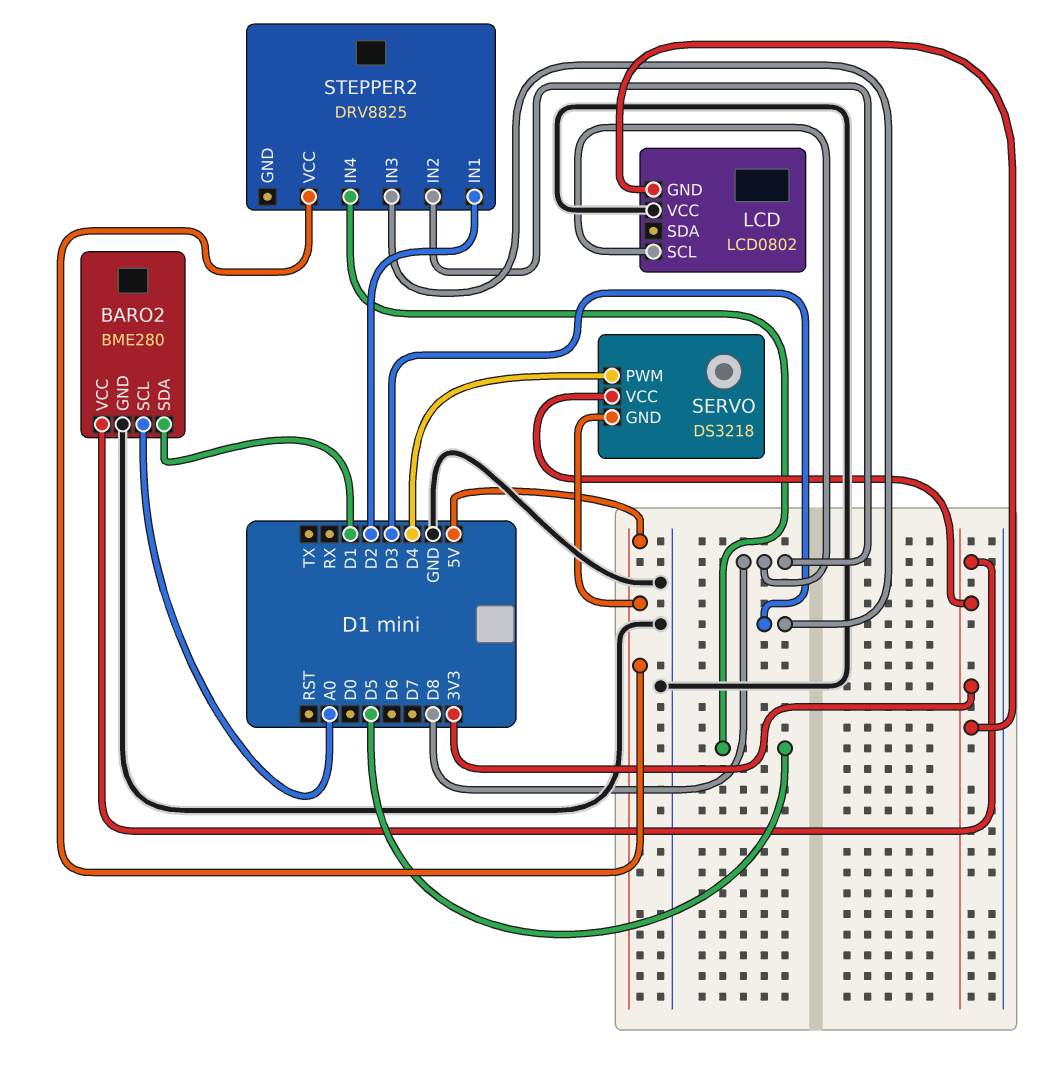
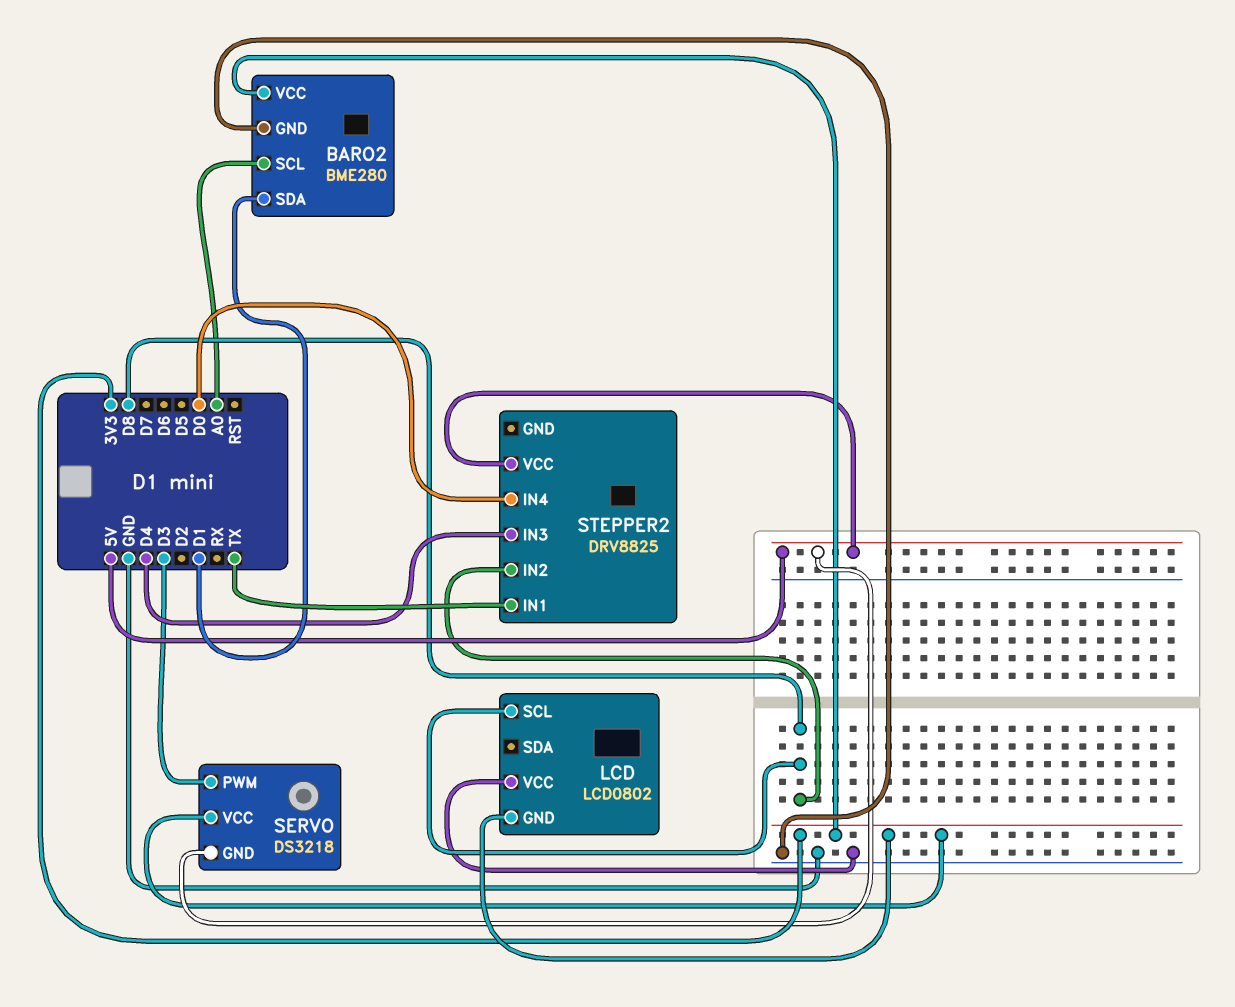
SERVO pin PWM: D4 -> D3
STEPPER2 pin IN1: D2 -> TX
STEPPER2 pin IN3: D3 -> D4
STEPPER2 pin IN4: D5 -> D0

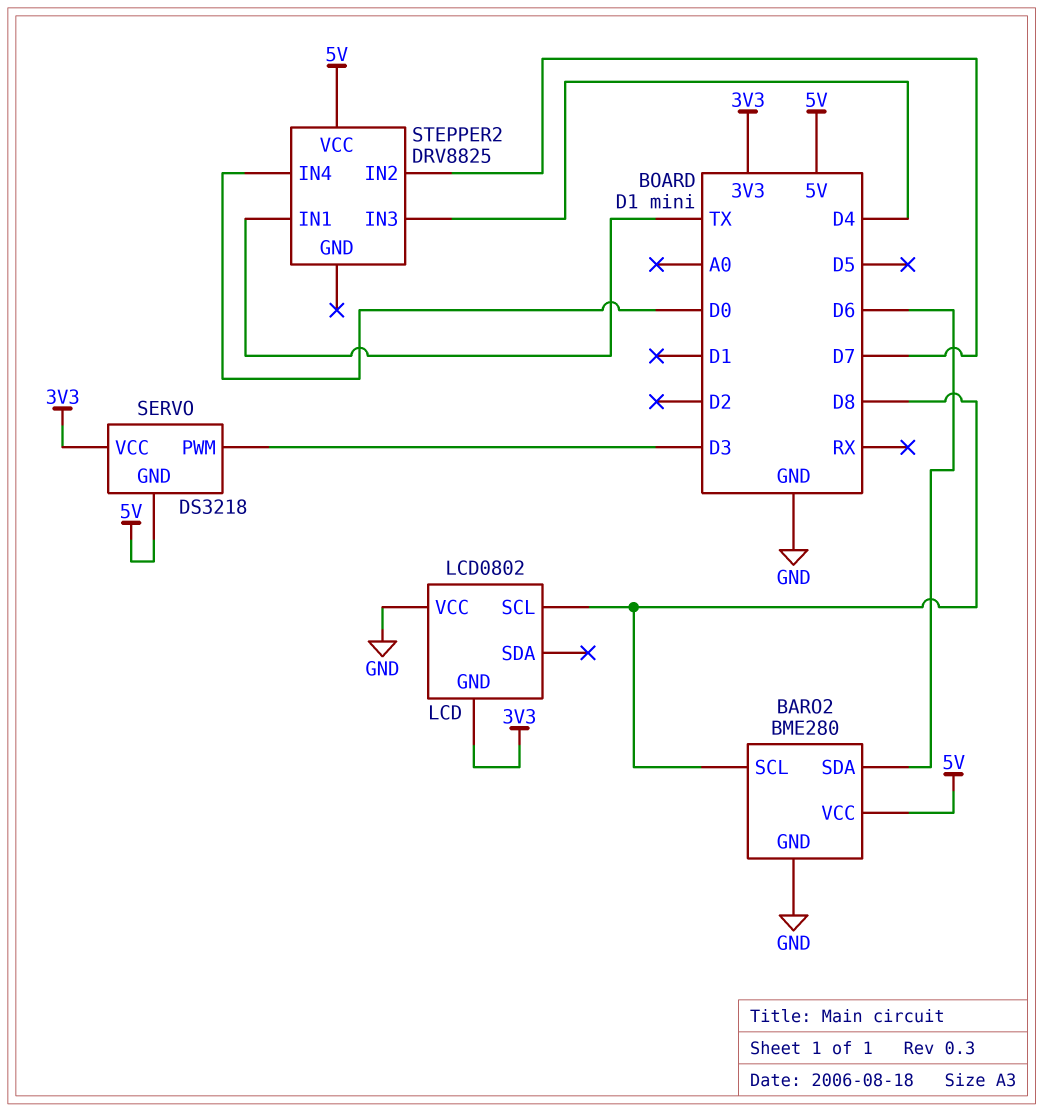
BARO2 pin SCL: A0 -> D8
BARO2 pin SDA: D1 -> D6
BARO2 pin VCC: 3V3 -> 5V
STEPPER2 pin IN2: D8 -> D7

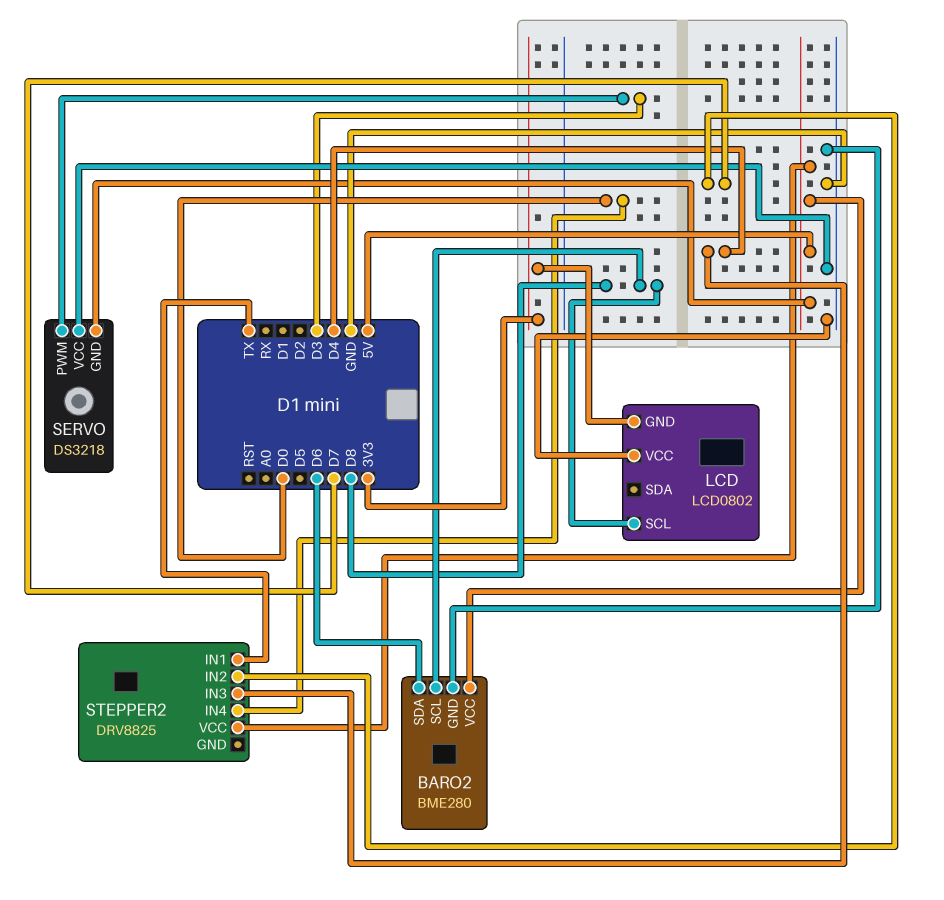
SERVO pin VCC: 3V3 -> GND

